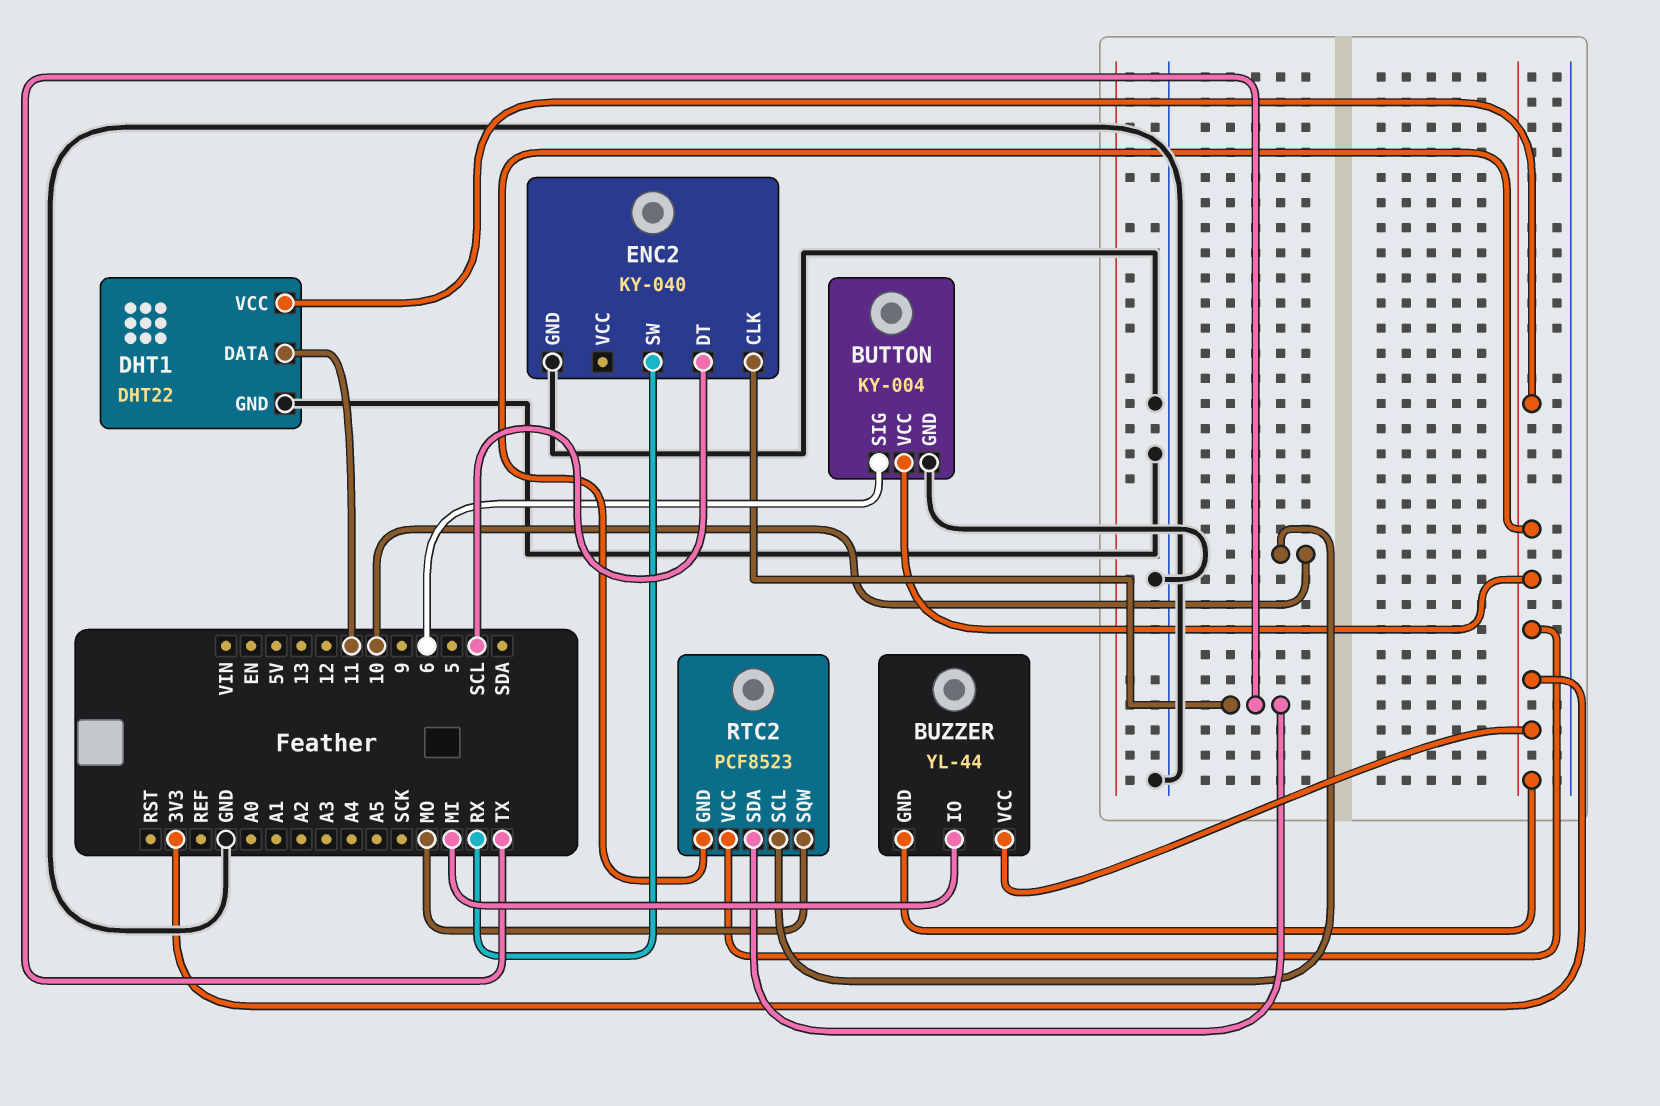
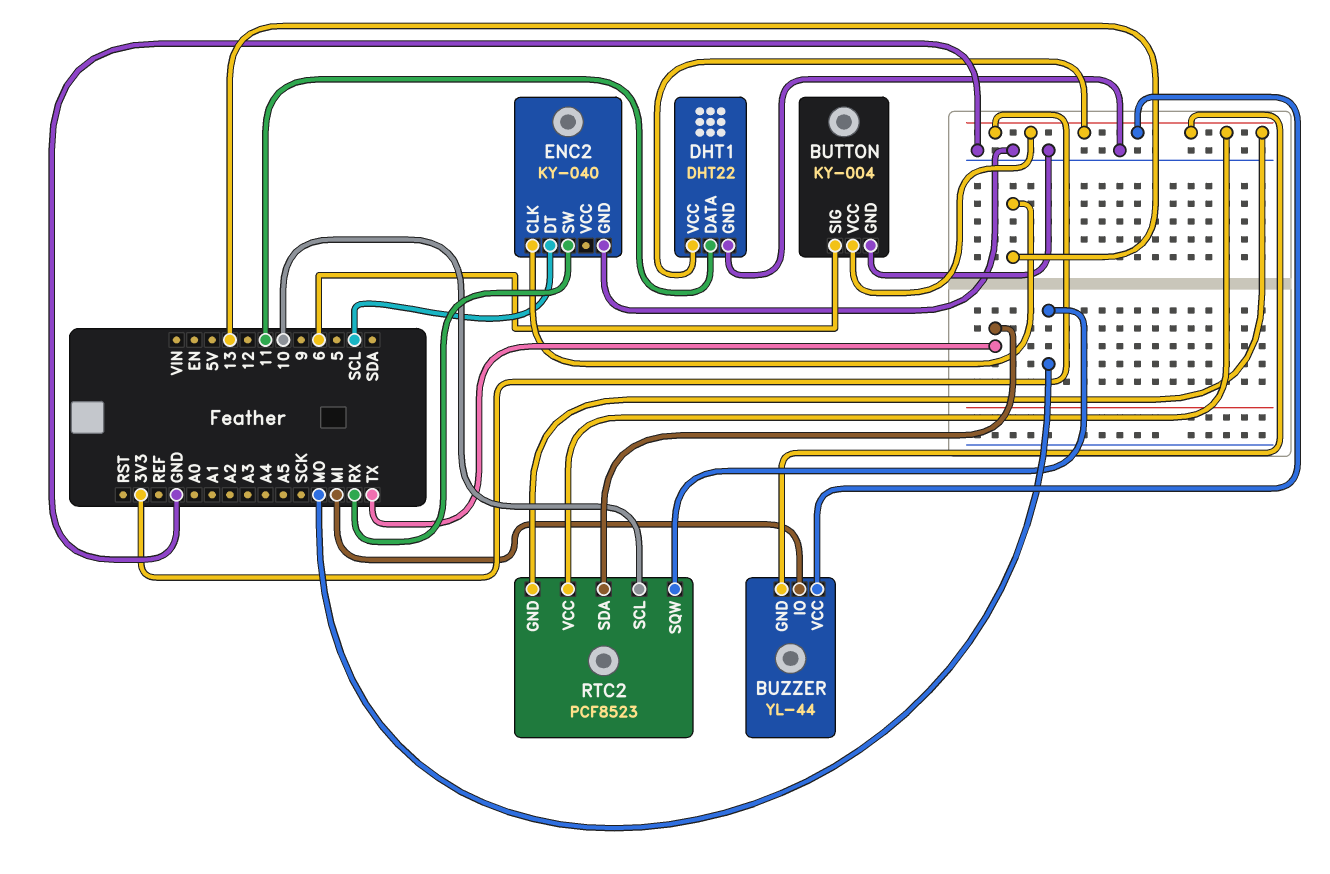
ENC2 pin CLK: TX -> 13

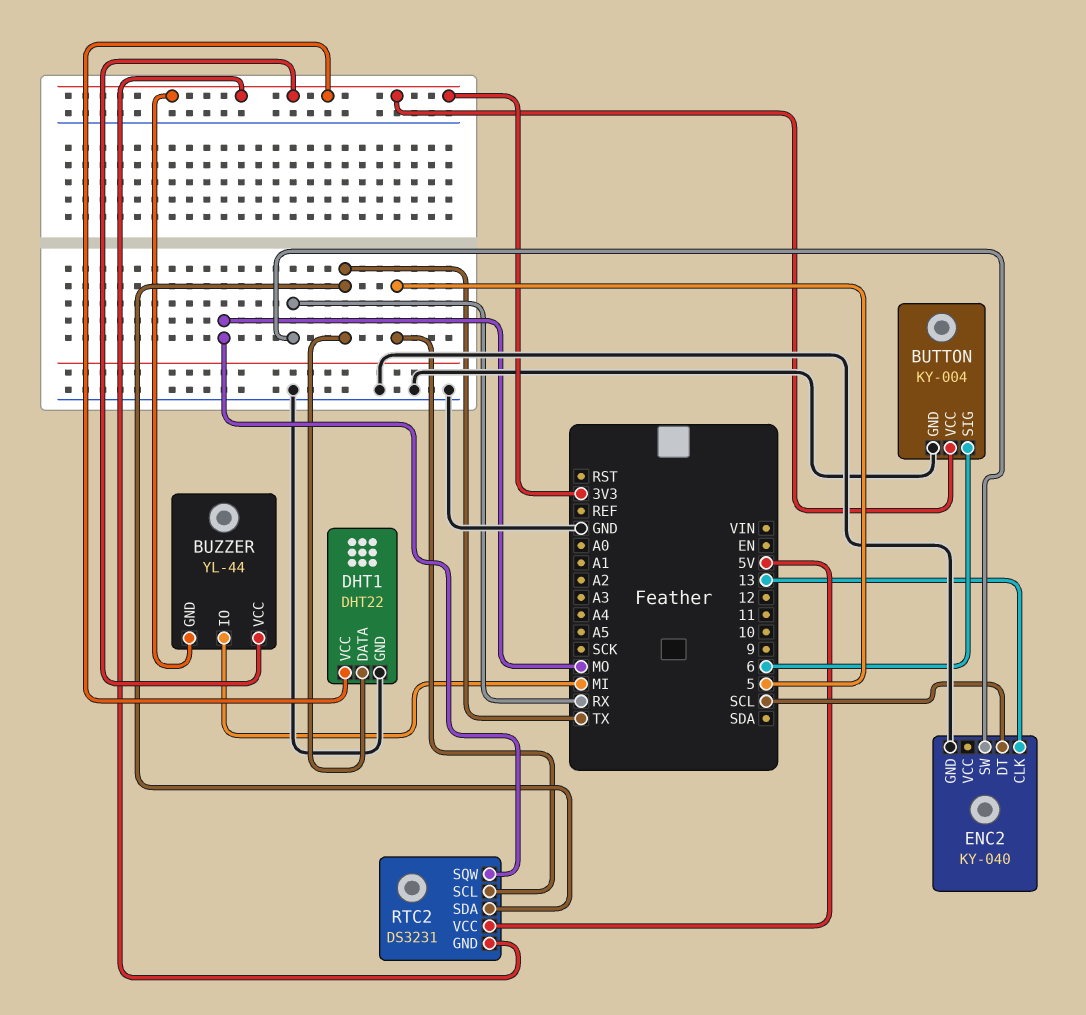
DHT1 pin DATA: 11 -> TX
RTC2: PCF8523 -> DS3231
RTC2 pin SCL: 10 -> 5
RTC2 pin VCC: 3V3 -> 5V

